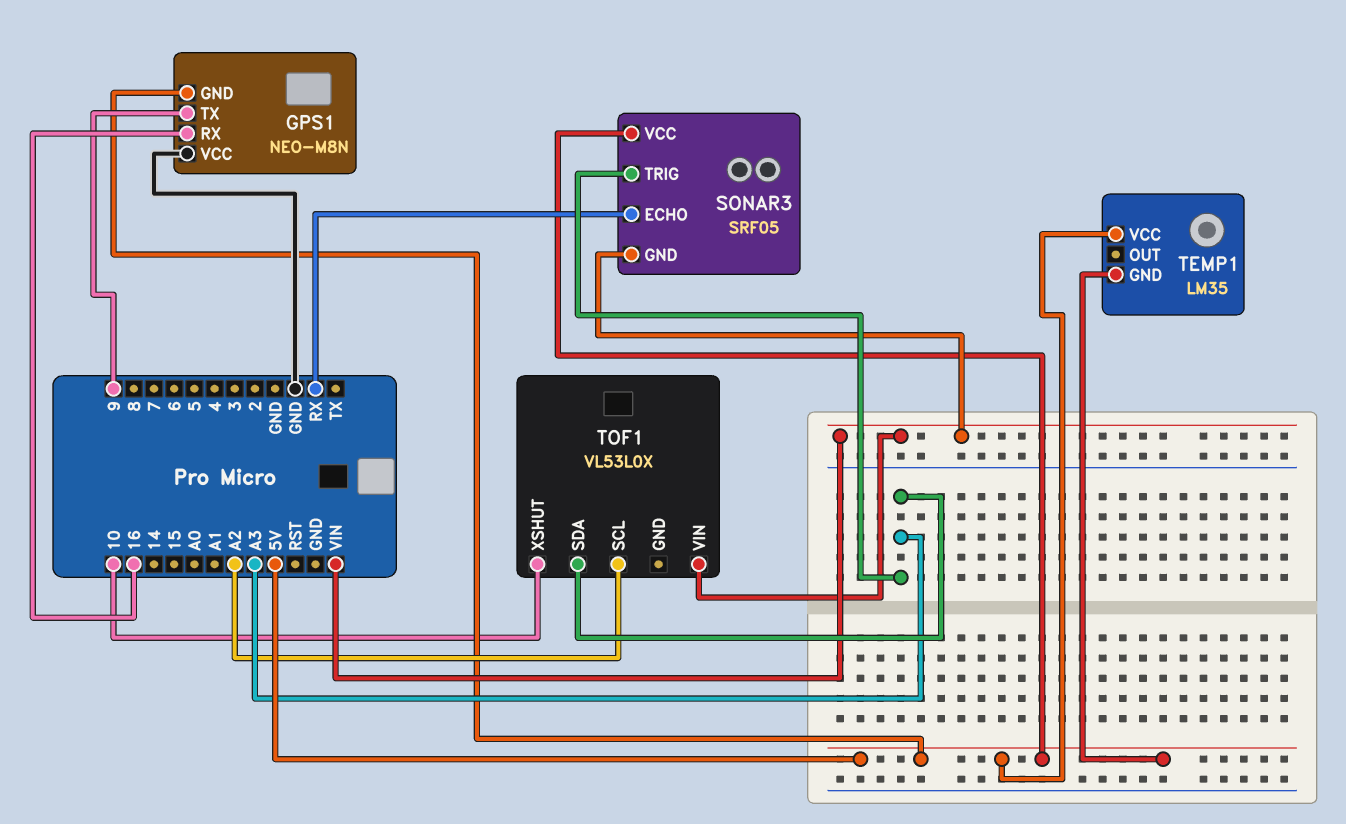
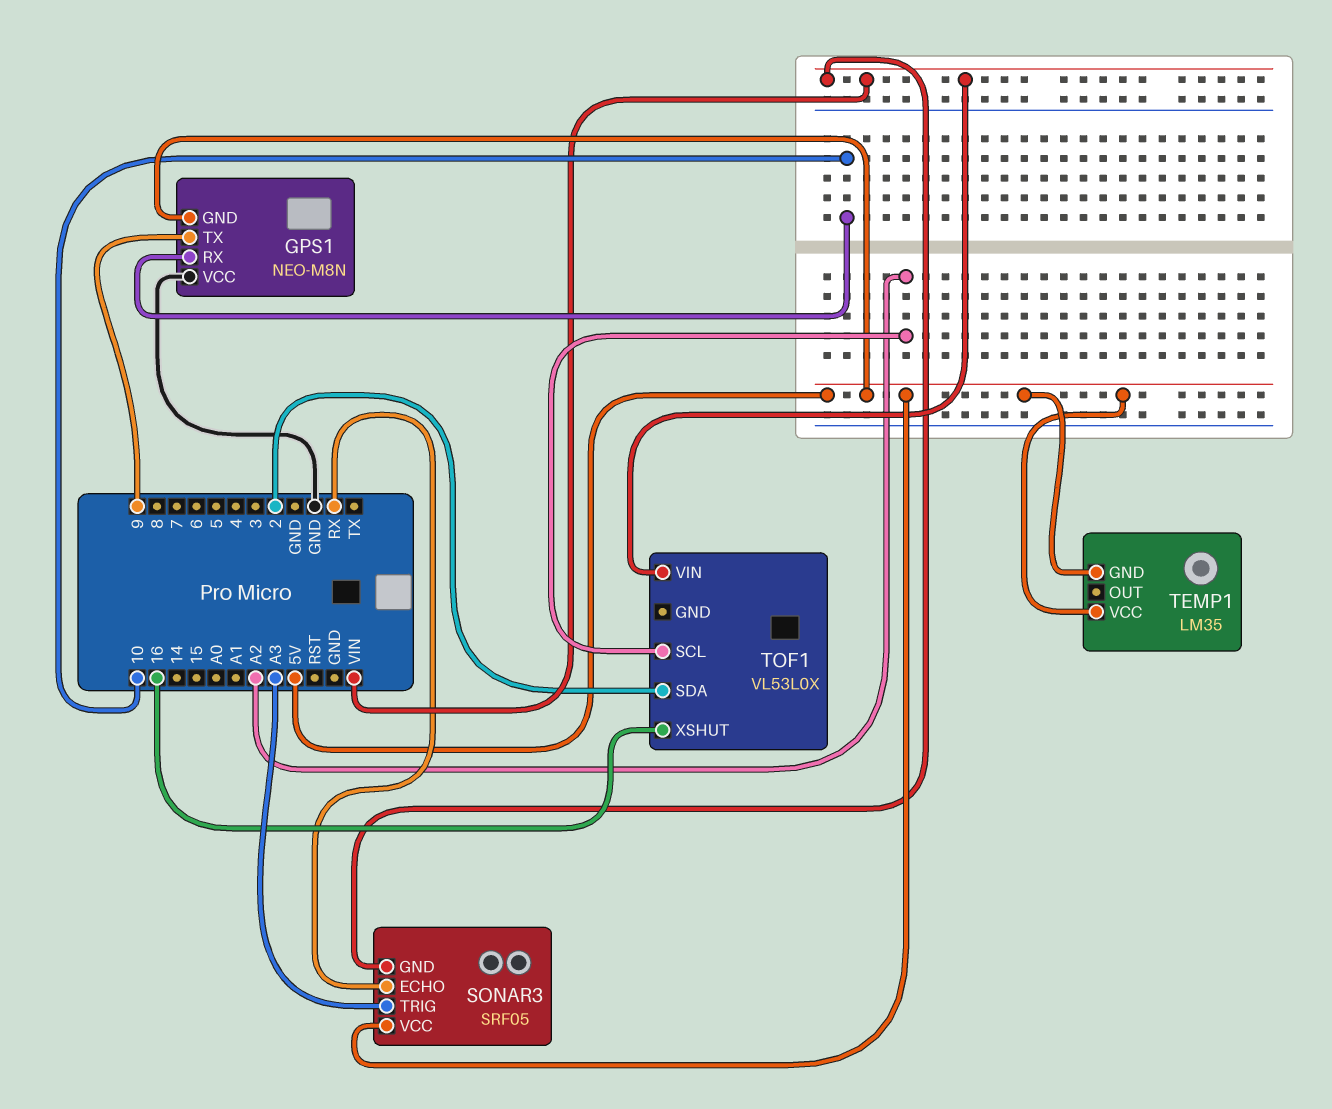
GPS1 pin RX: 16 -> 10
TOF1 pin SDA: A3 -> 2
TOF1 pin XSHUT: 10 -> 16

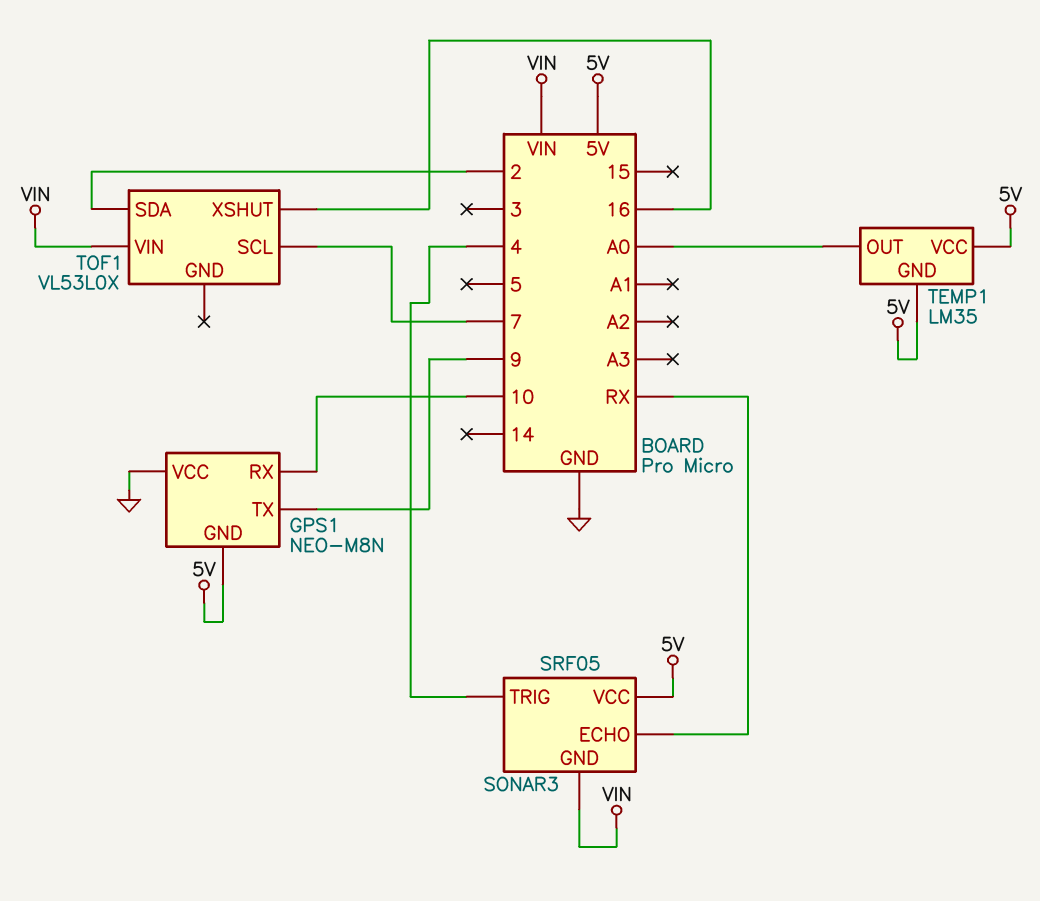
SONAR3 pin TRIG: A3 -> 4
TEMP1 pin OUT: none -> A0
TOF1 pin SCL: A2 -> 7

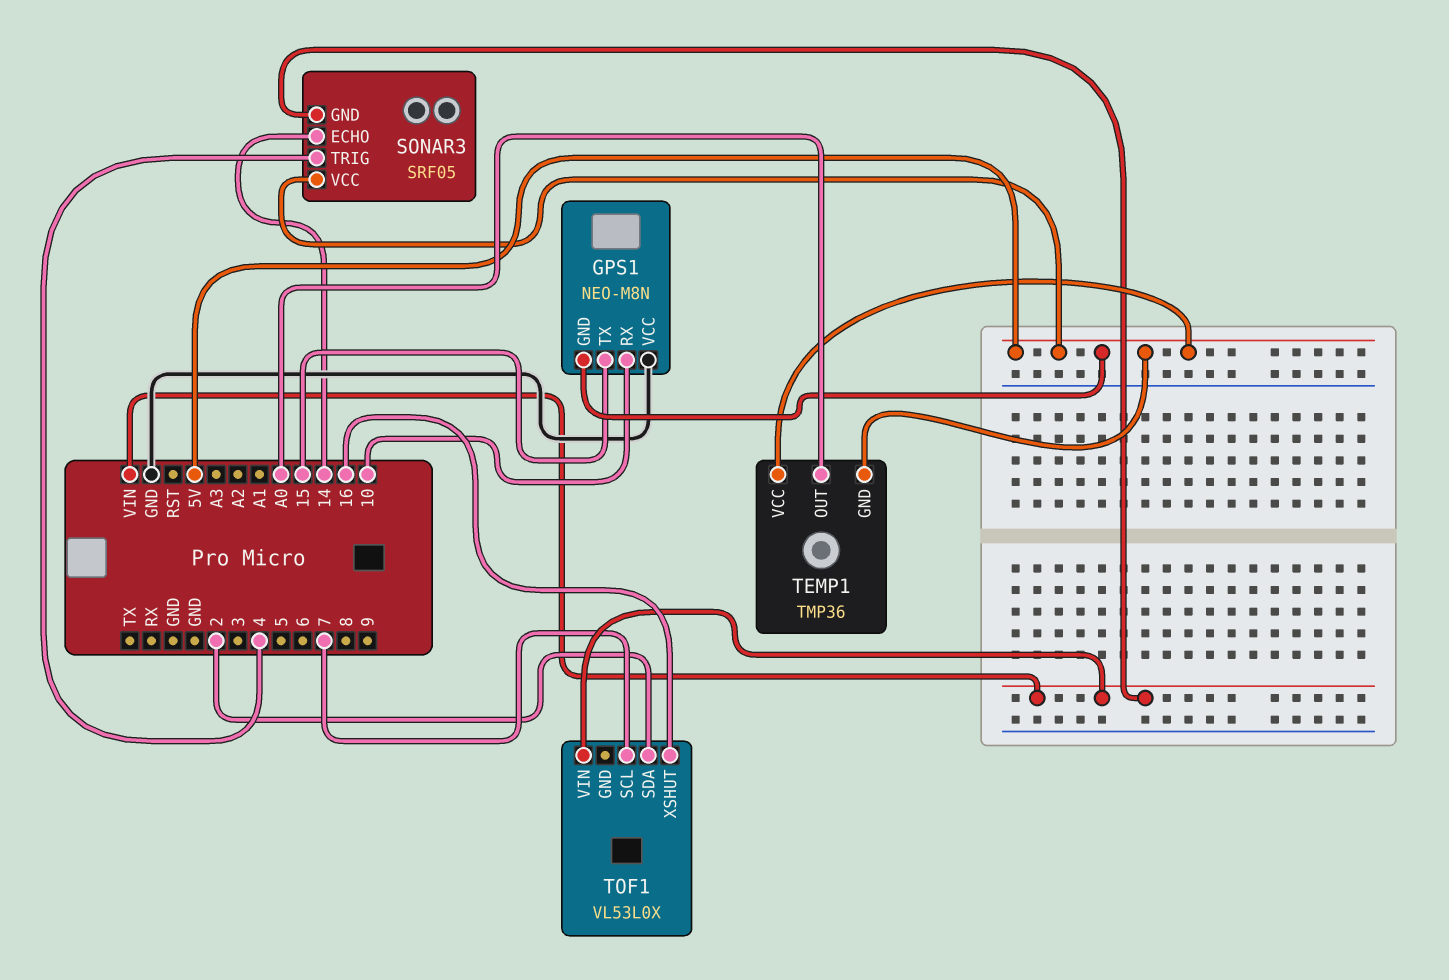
GPS1 pin TX: 9 -> 15
SONAR3 pin ECHO: RX -> 14
TEMP1: LM35 -> TMP36

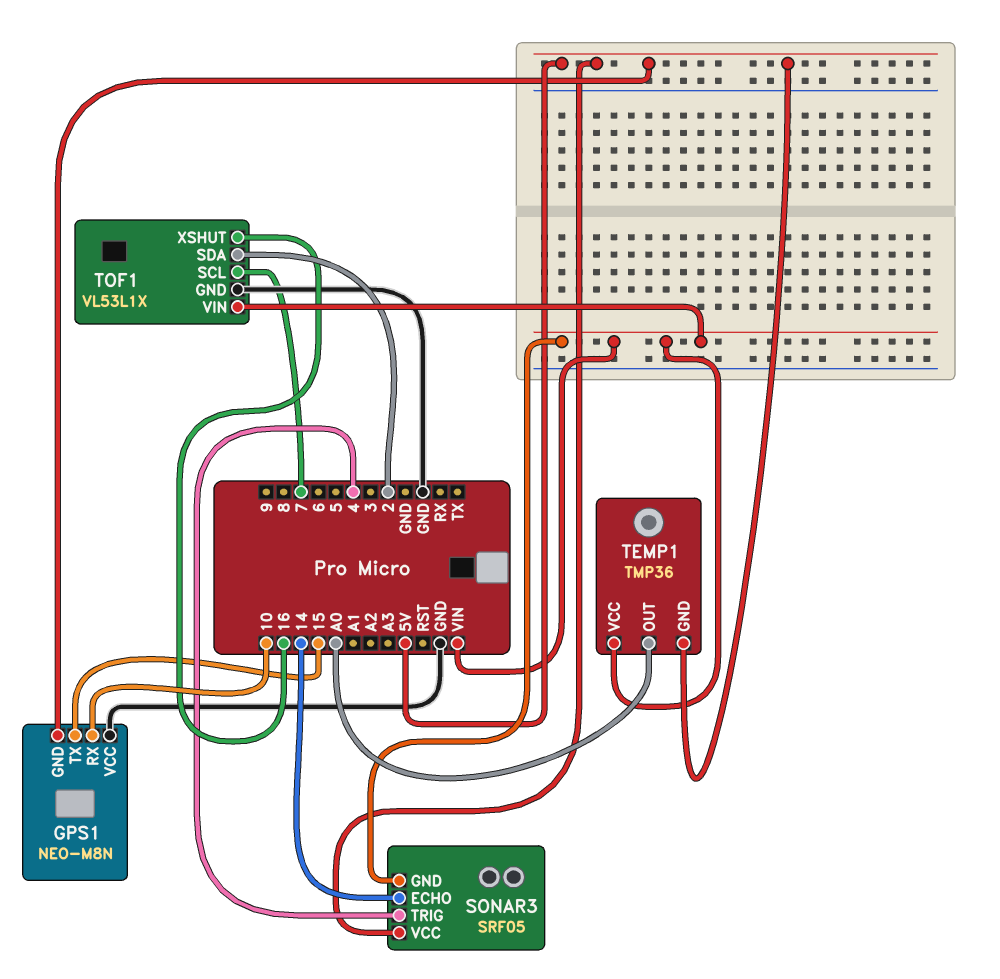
TEMP1 pin VCC: 5V -> VIN
TOF1: VL53L0X -> VL53L1X
TOF1 pin GND: none -> GND

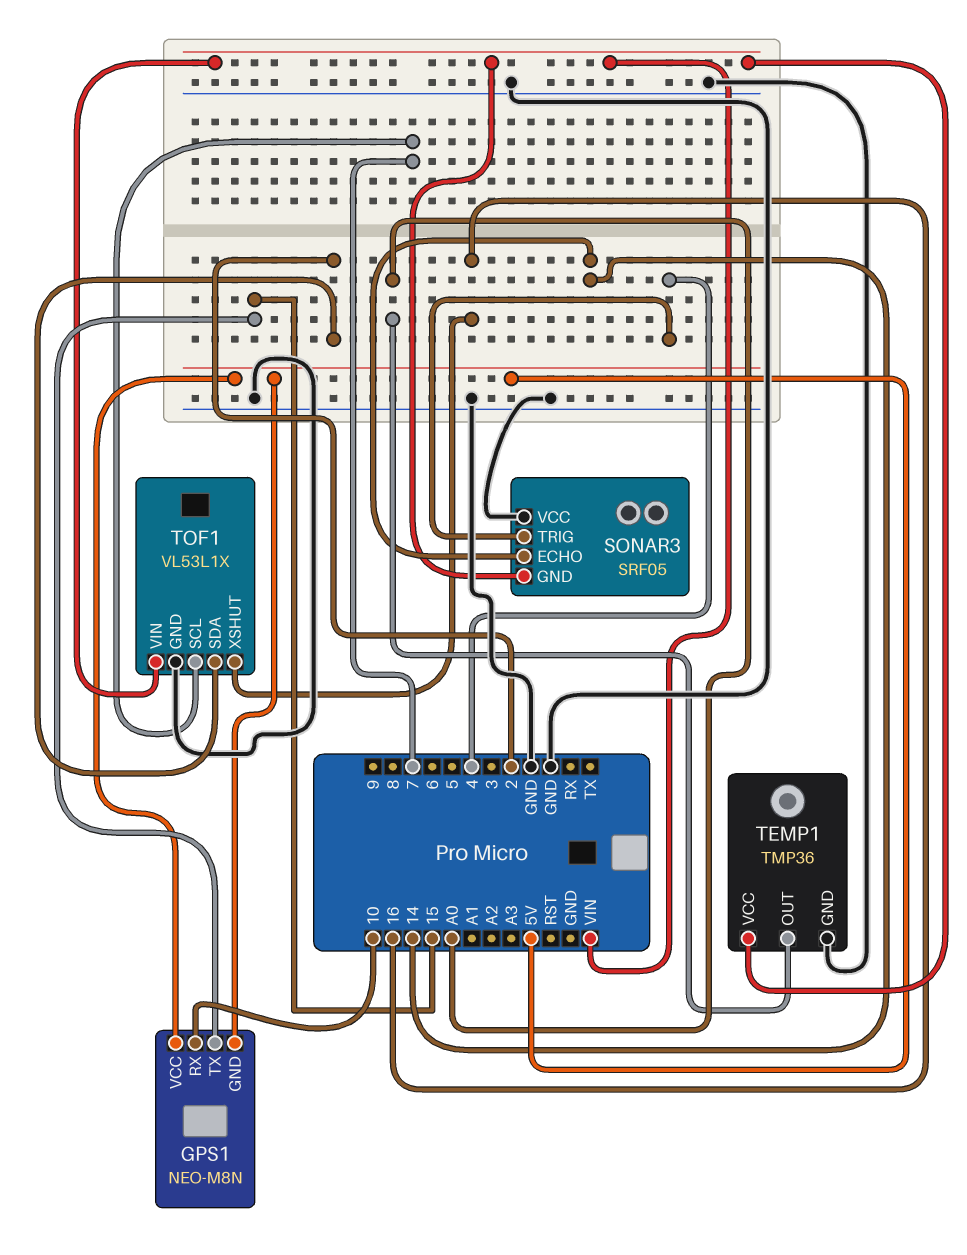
GPS1 pin VCC: GND -> 5V
SONAR3 pin VCC: 5V -> GND
TEMP1 pin GND: 5V -> GND

